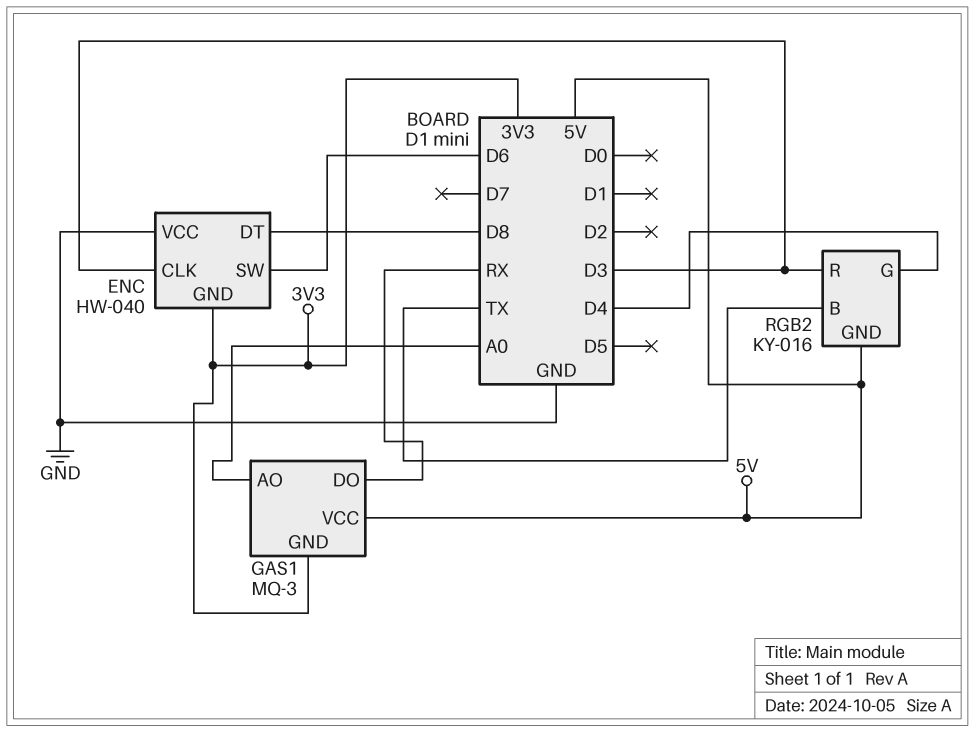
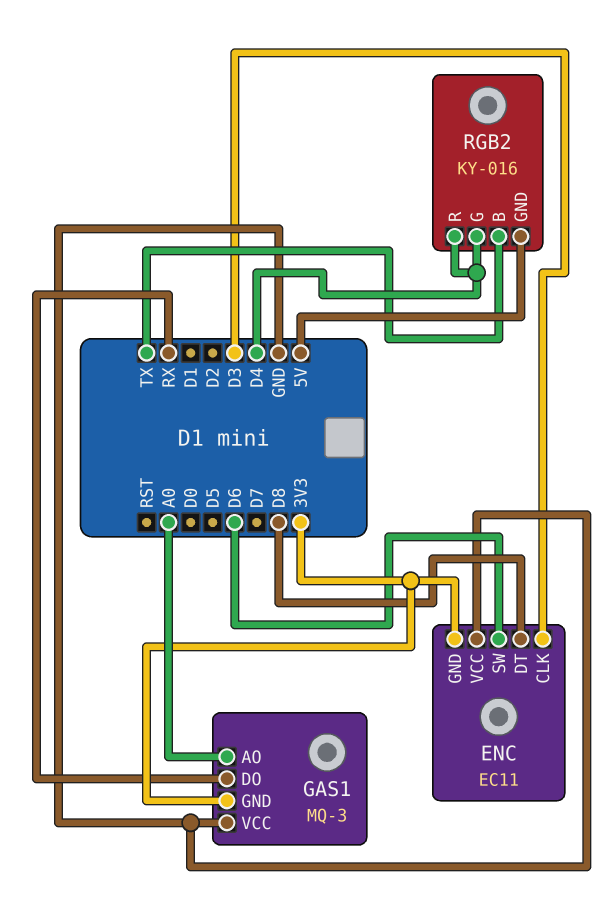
ENC: HW-040 -> EC11
GAS1 pin VCC: 5V -> GND
RGB2 pin R: D3 -> D4

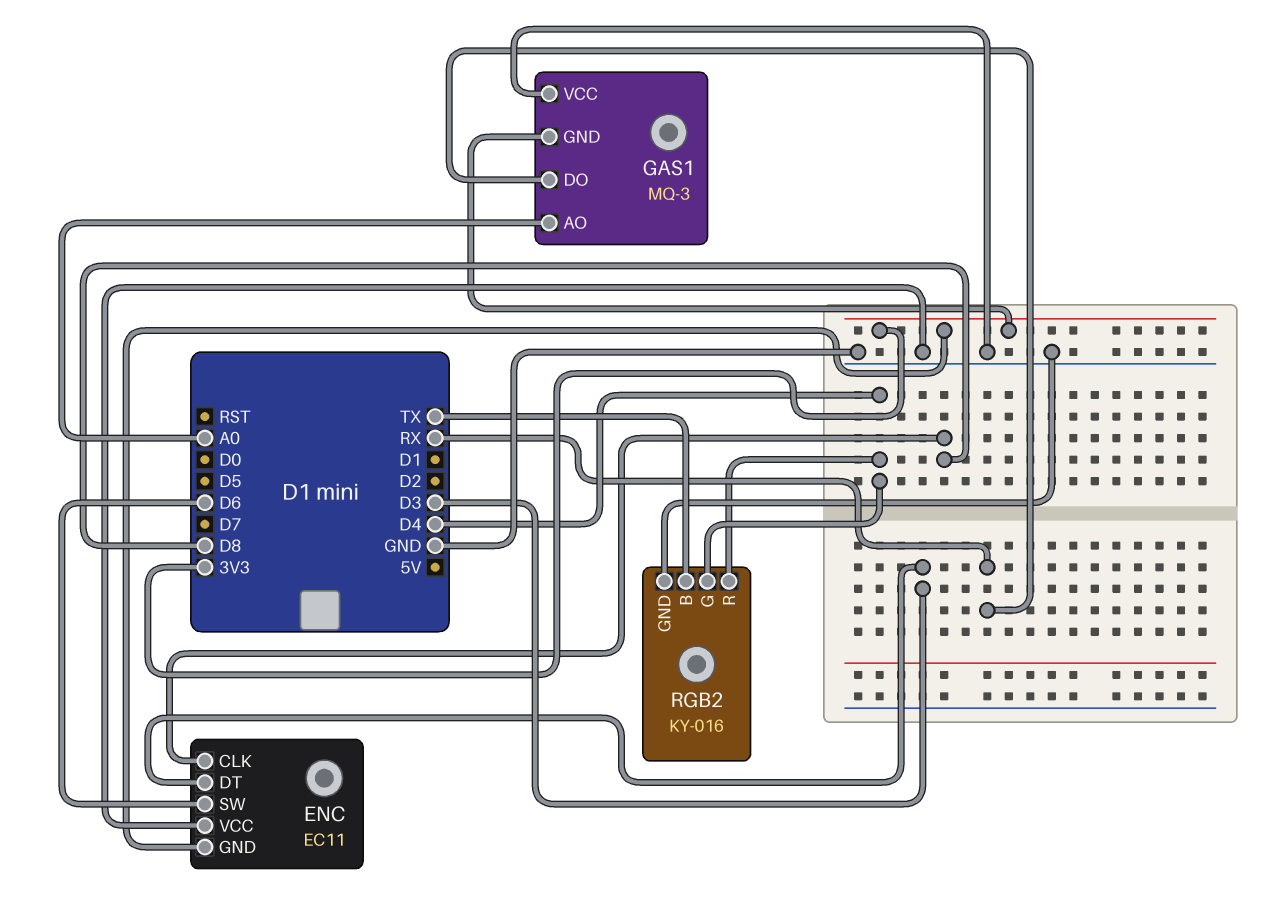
ENC pin CLK: D3 -> D8
ENC pin DT: D8 -> D3
RGB2 pin GND: 5V -> GND

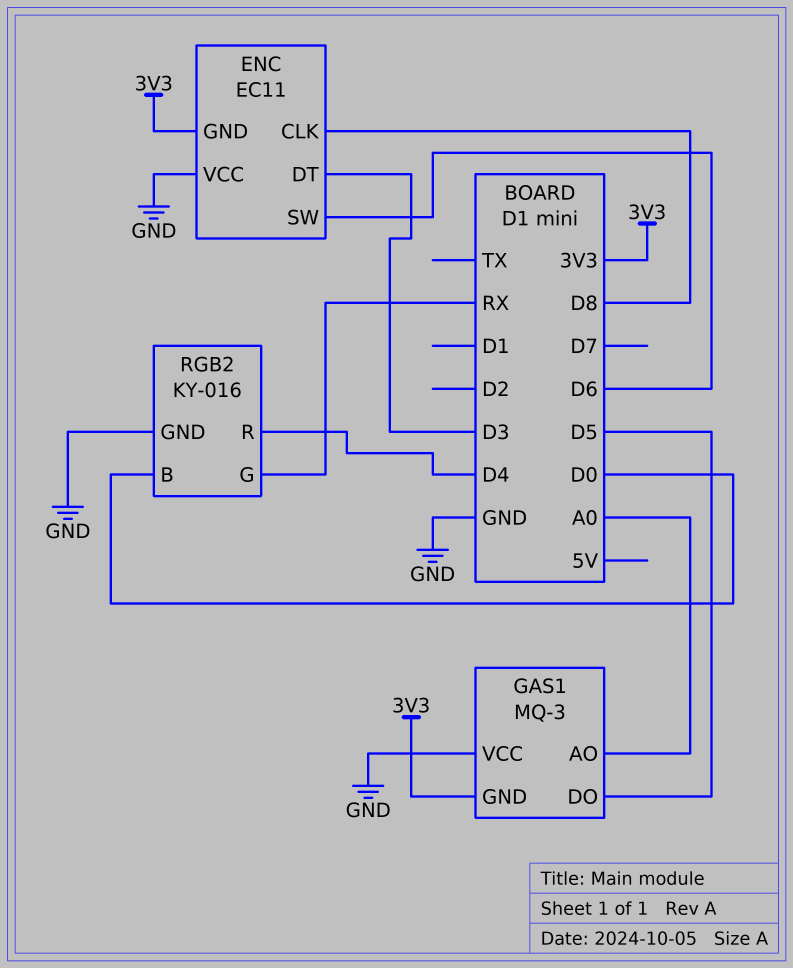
GAS1 pin DO: RX -> D5
RGB2 pin B: TX -> D0
RGB2 pin G: D4 -> RX

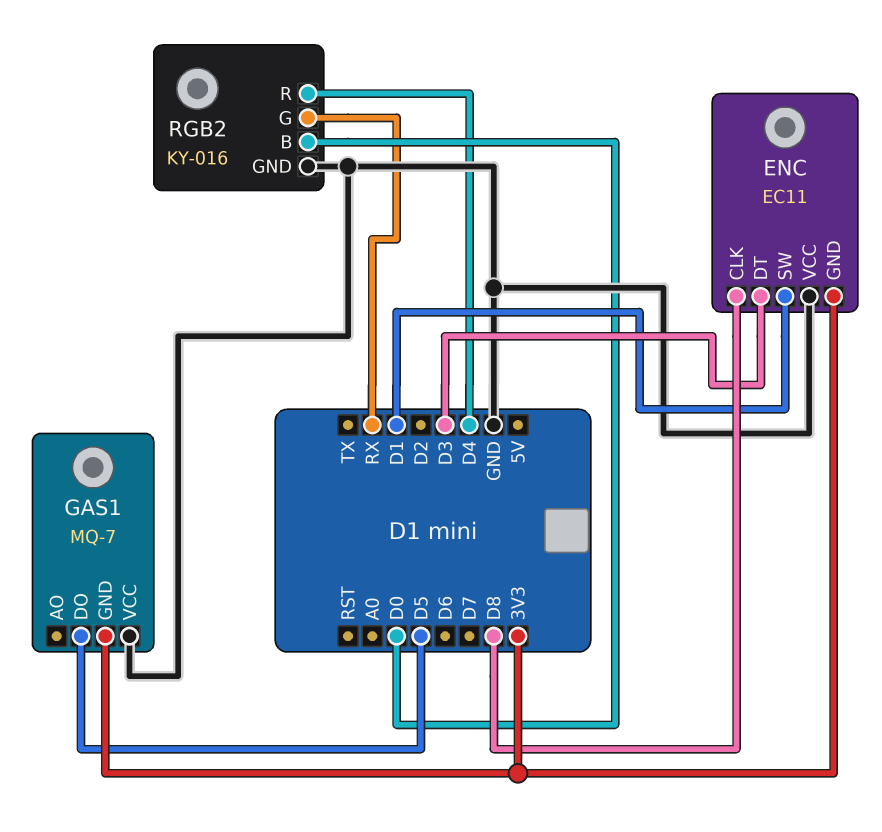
ENC pin SW: D6 -> D1
GAS1: MQ-3 -> MQ-7
GAS1 pin AO: A0 -> none

